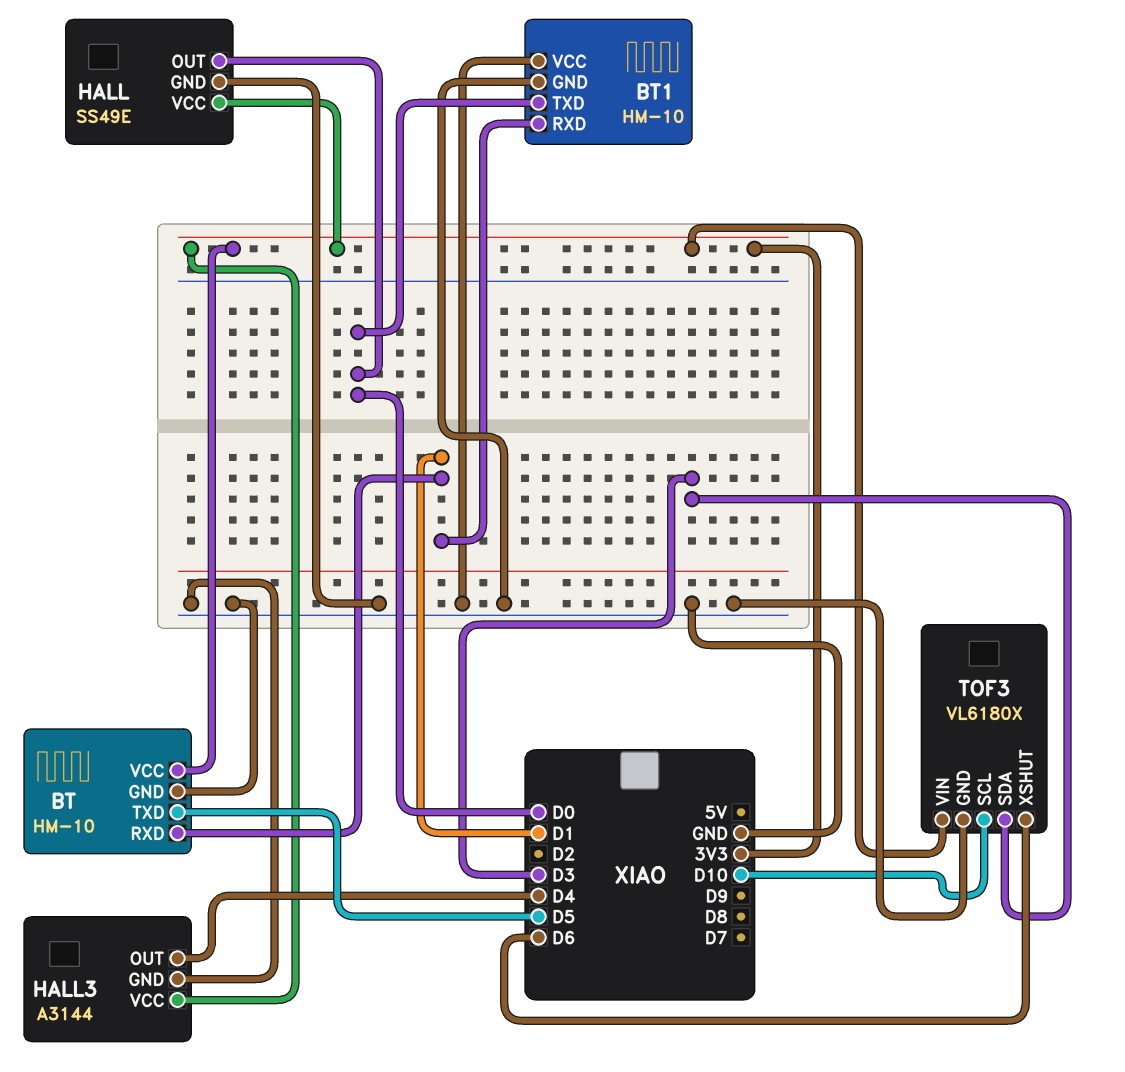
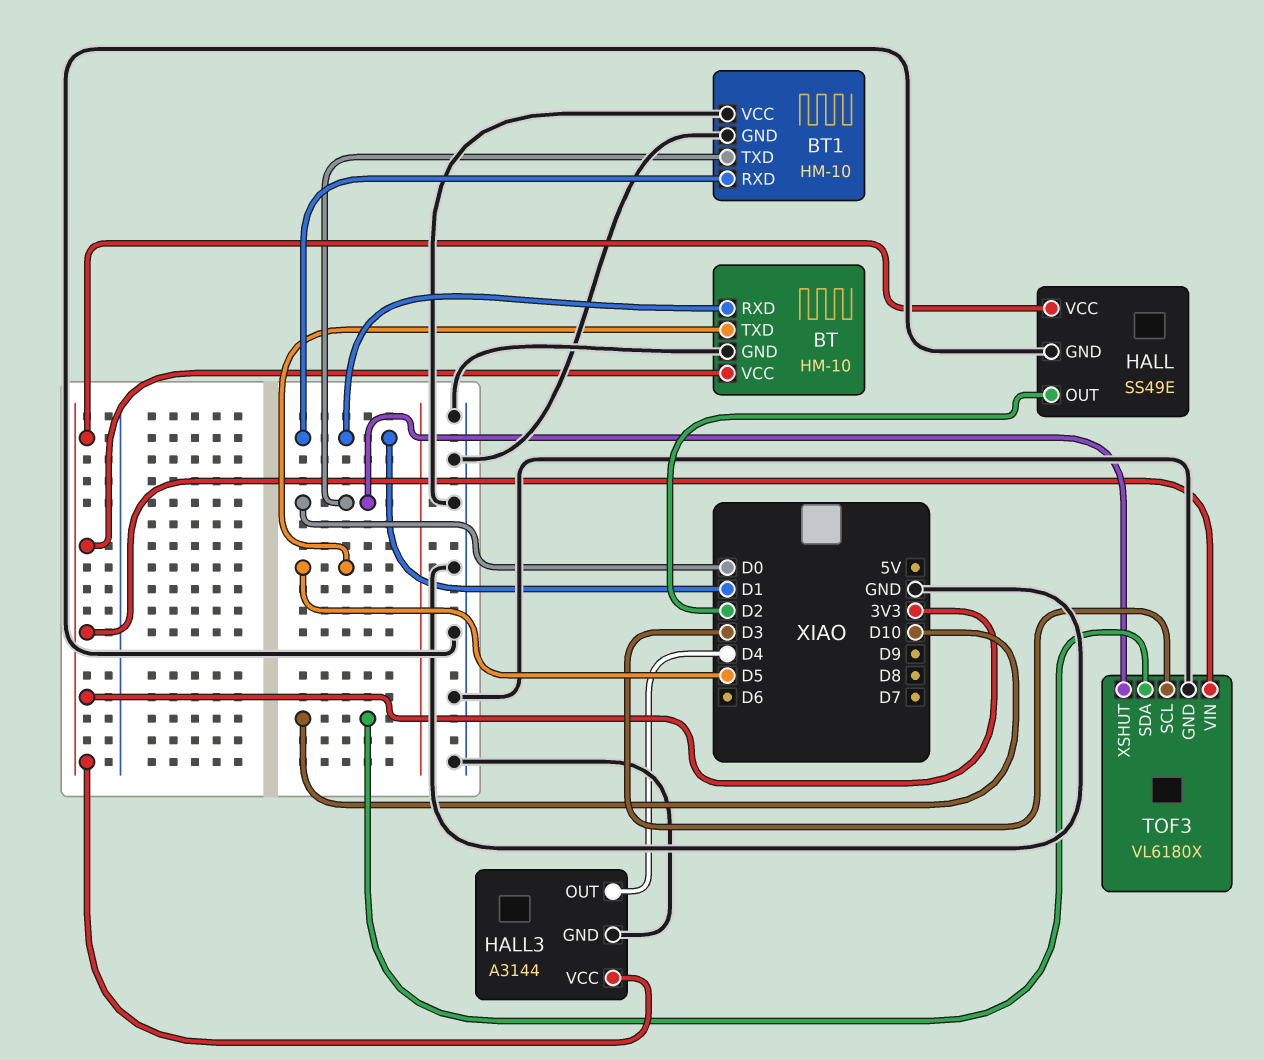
HALL pin OUT: D0 -> D2
TOF3 pin SCL: D10 -> D3
TOF3 pin SDA: D3 -> D10
TOF3 pin XSHUT: D6 -> D0

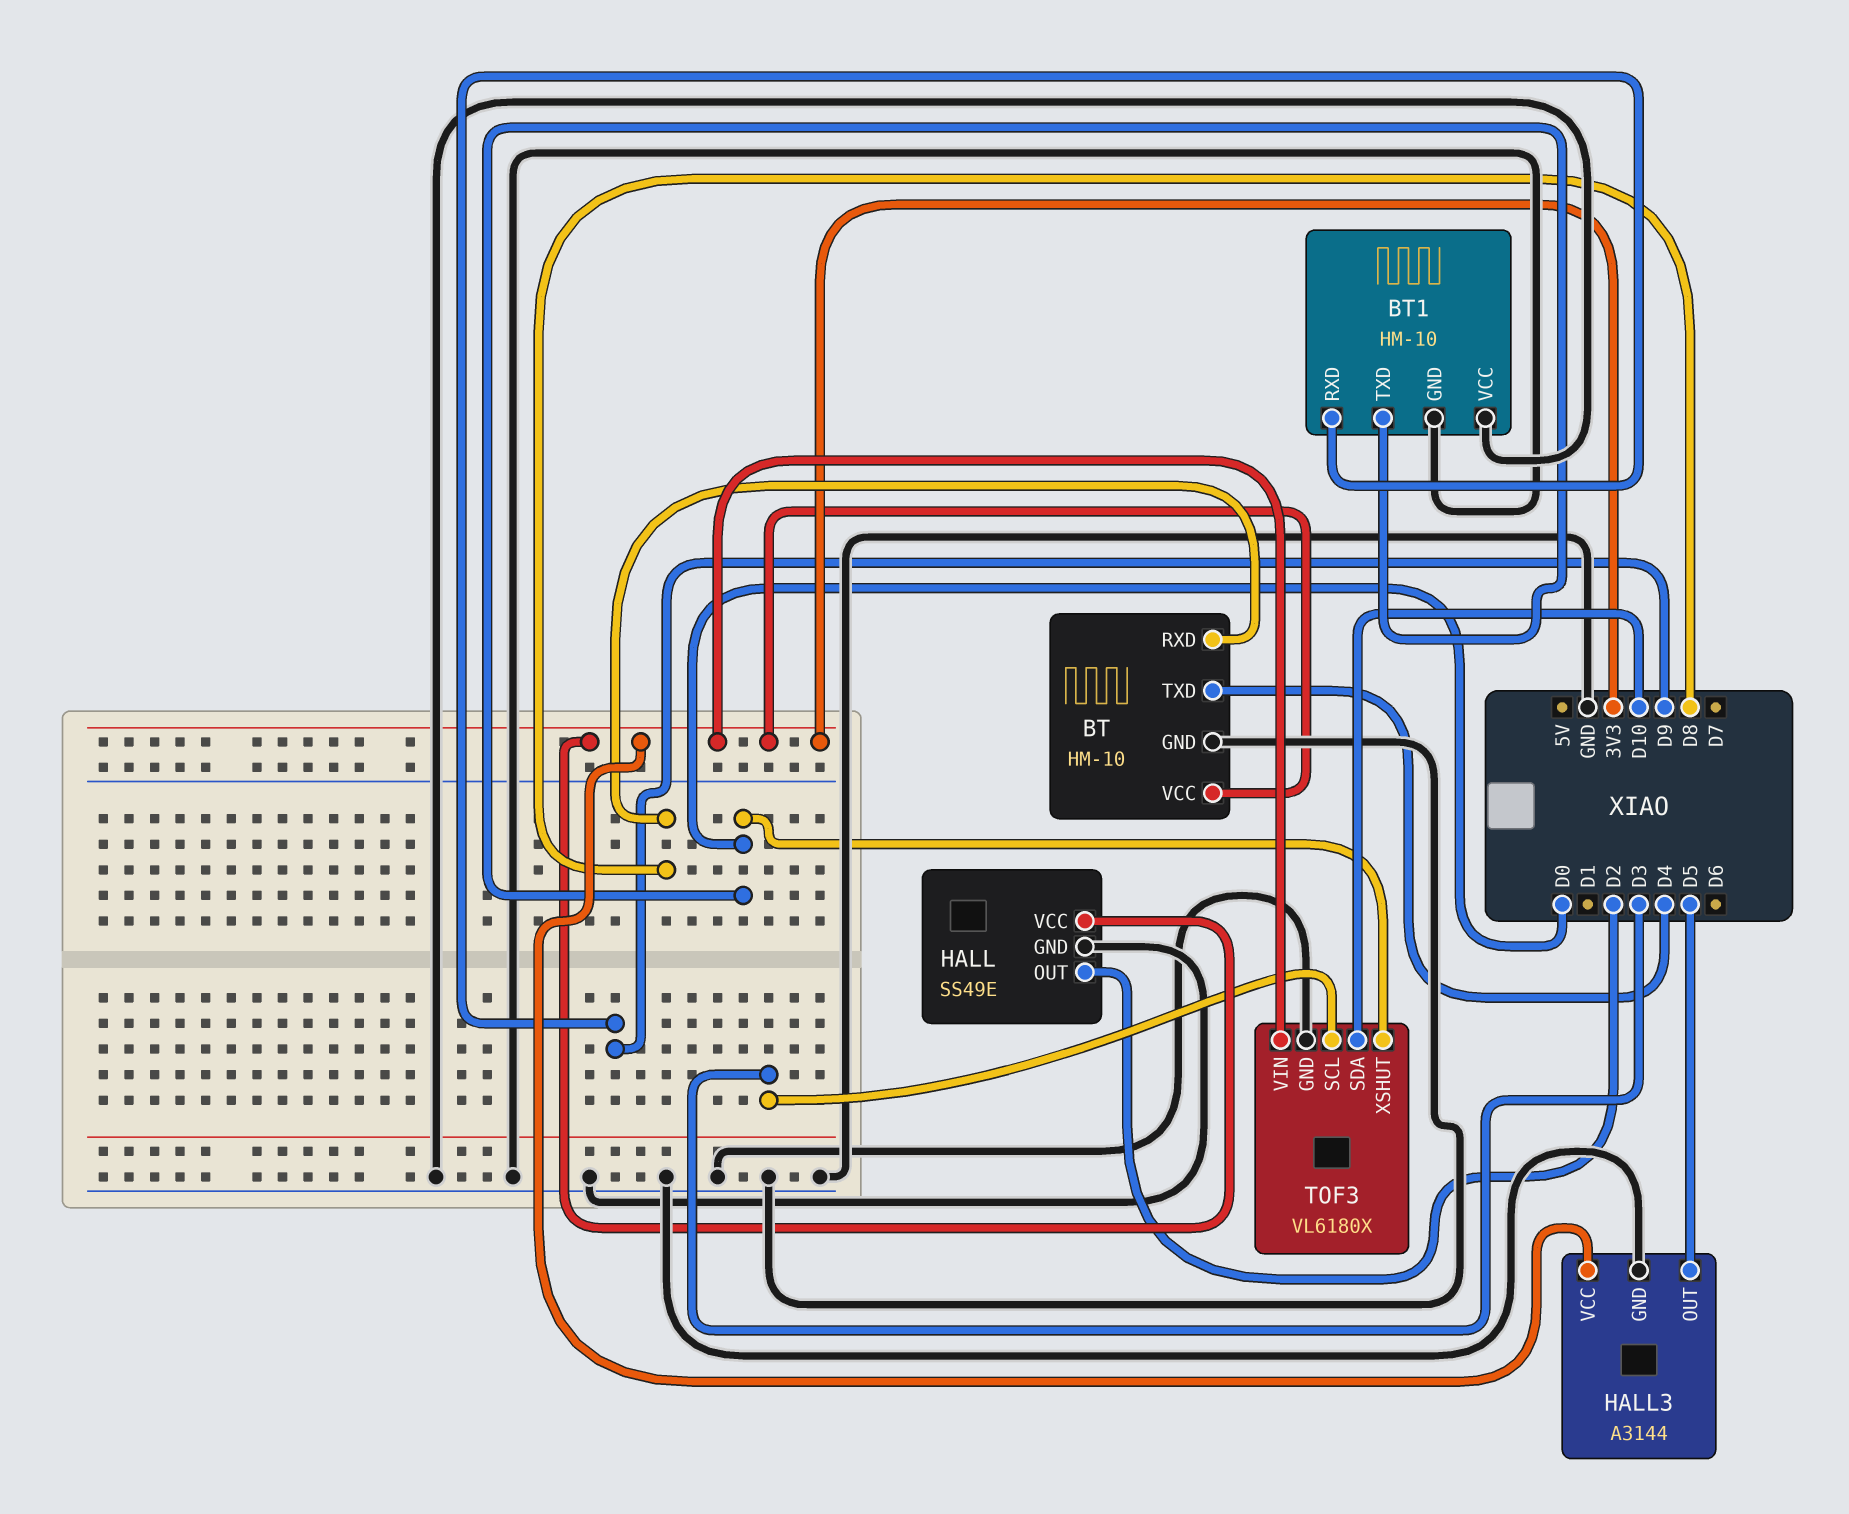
BT pin RXD: D1 -> D8
BT pin TXD: D5 -> D4
BT1 pin RXD: D1 -> D9
HALL3 pin OUT: D4 -> D5

